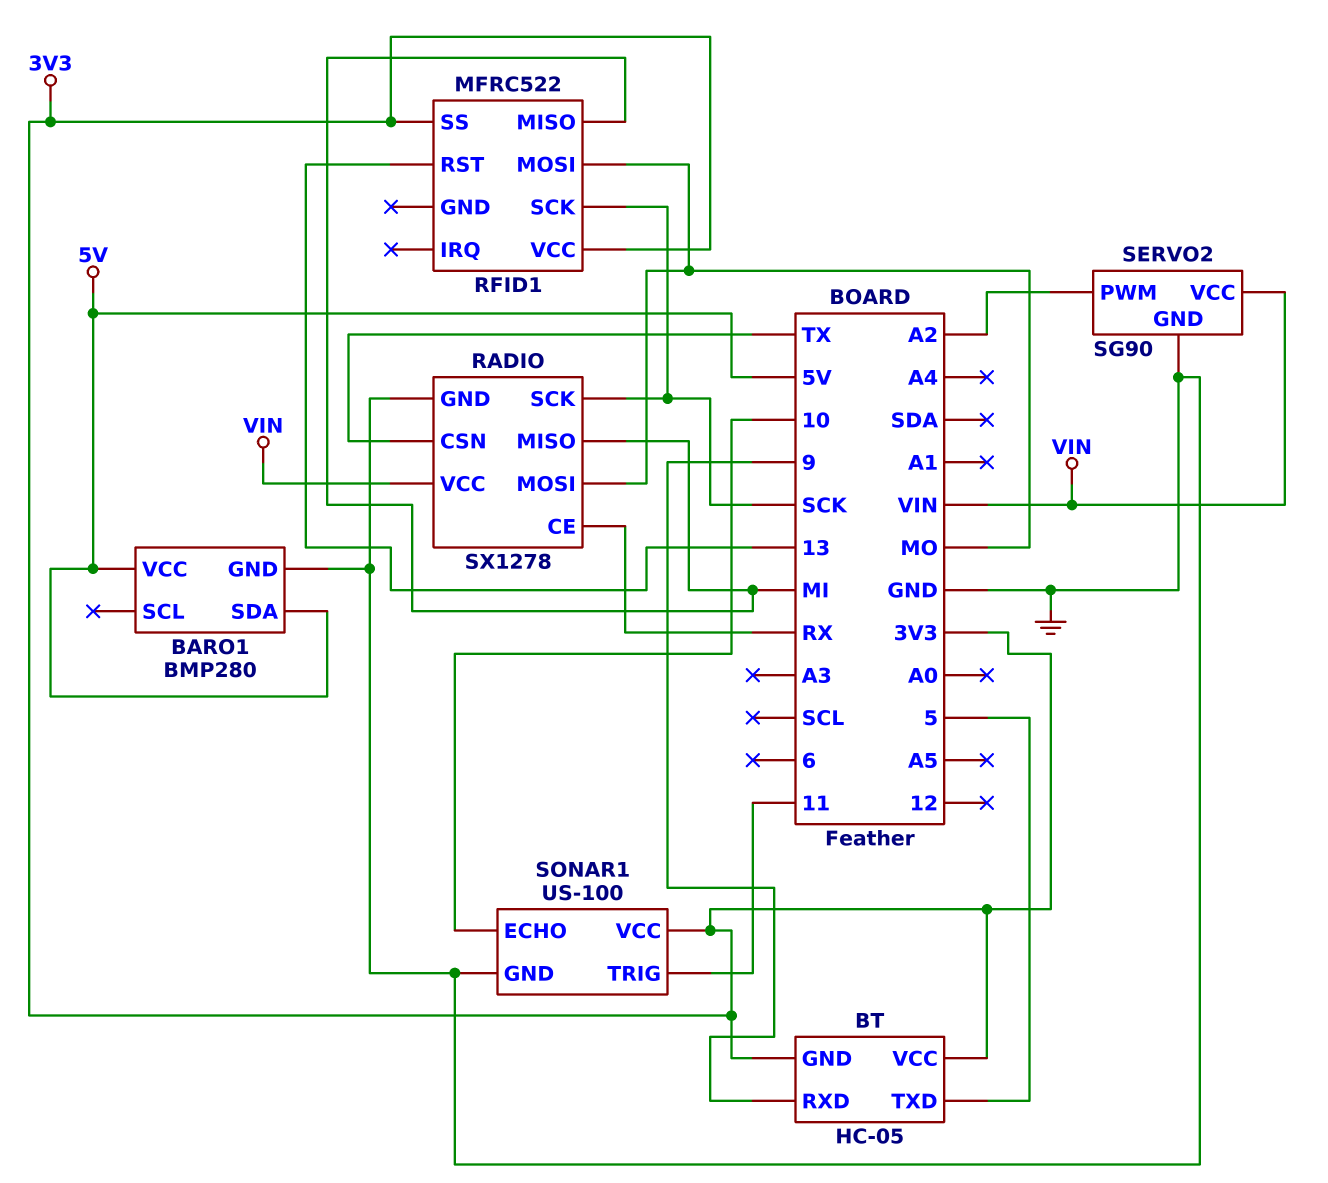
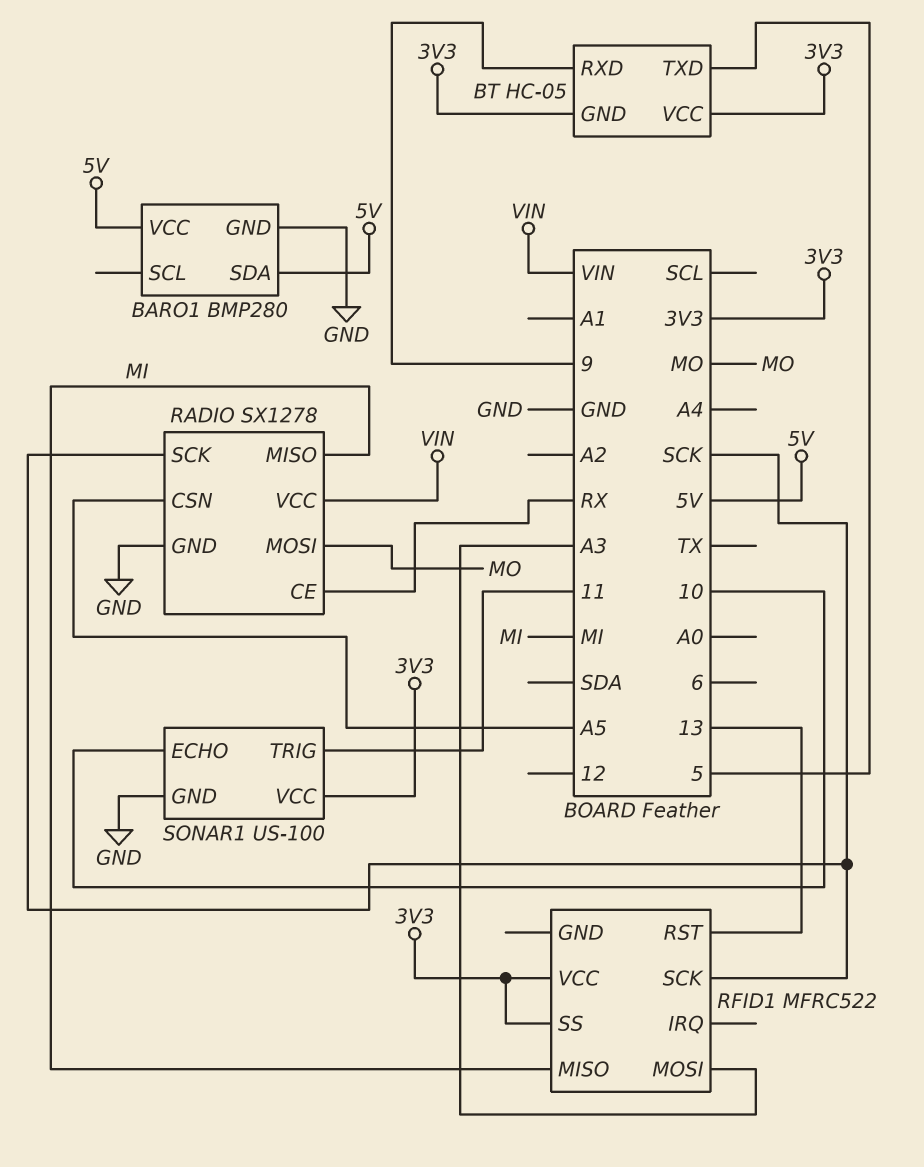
RADIO pin CSN: TX -> A5
RFID1 pin MOSI: MO -> A3
SERVO2: SG90 -> none
SERVO2 pin GND: GND -> none
SERVO2 pin PWM: A2 -> none
SERVO2 pin VCC: VIN -> none

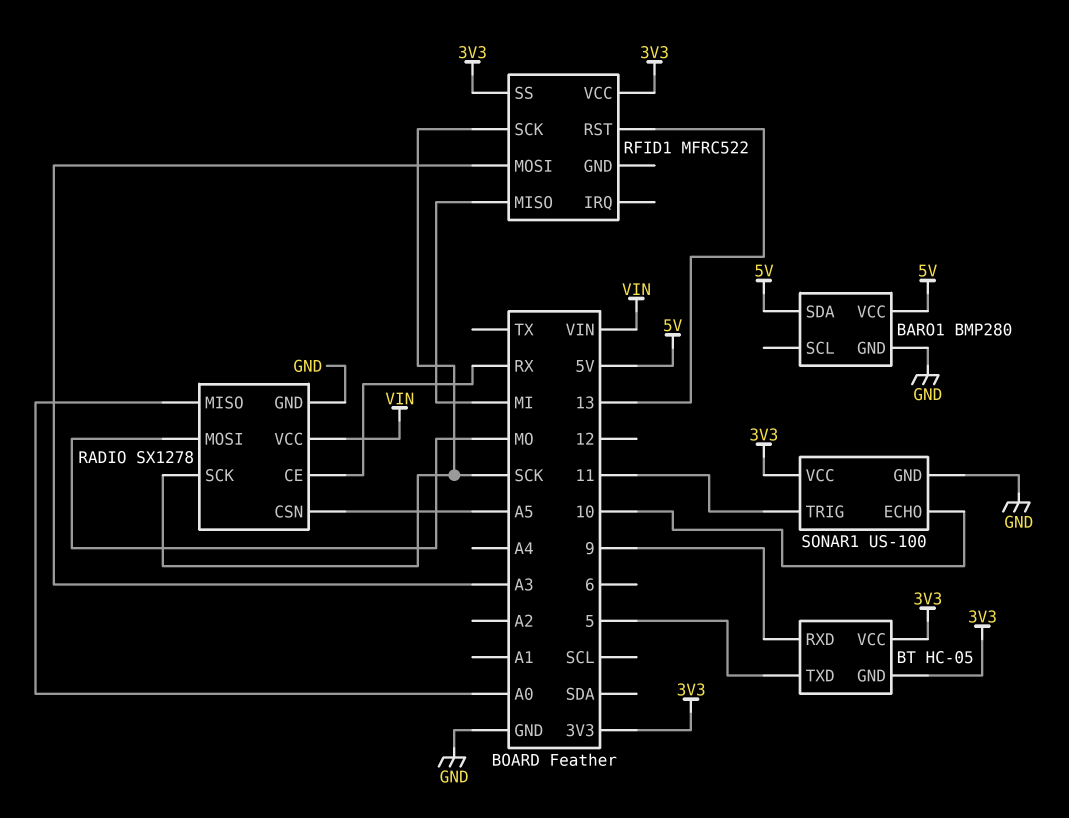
RADIO pin MISO: MI -> A0

